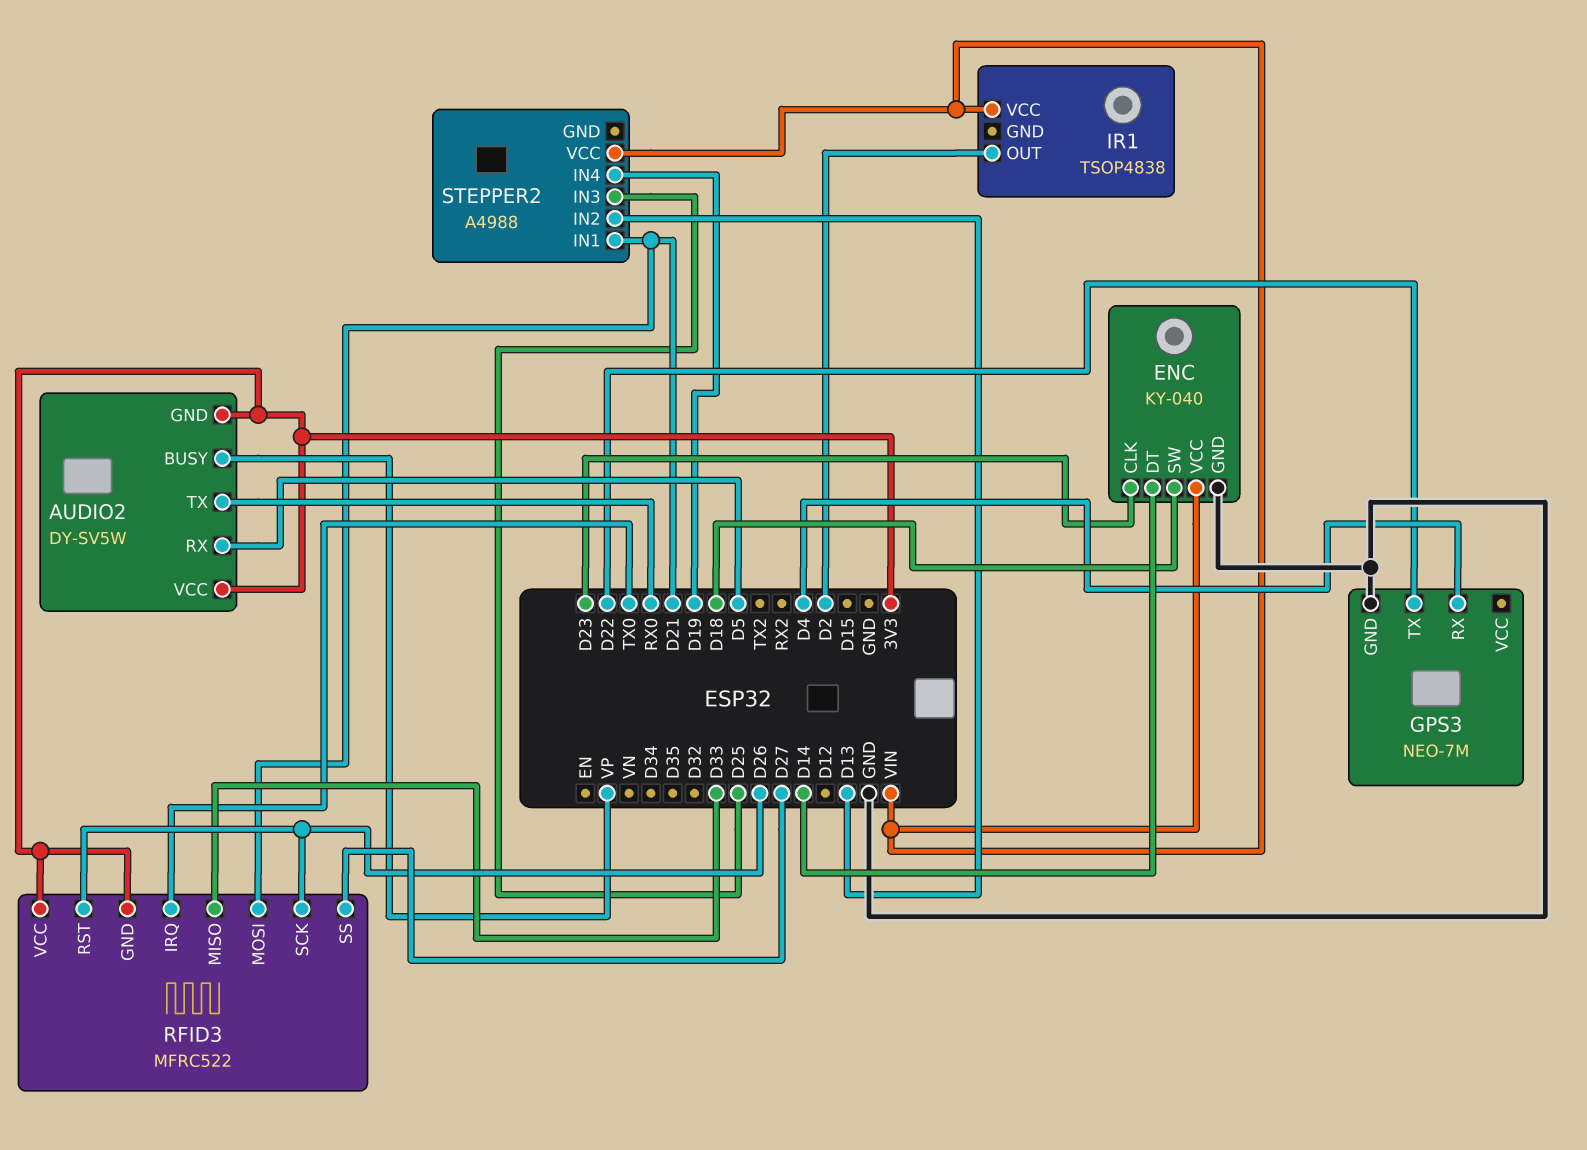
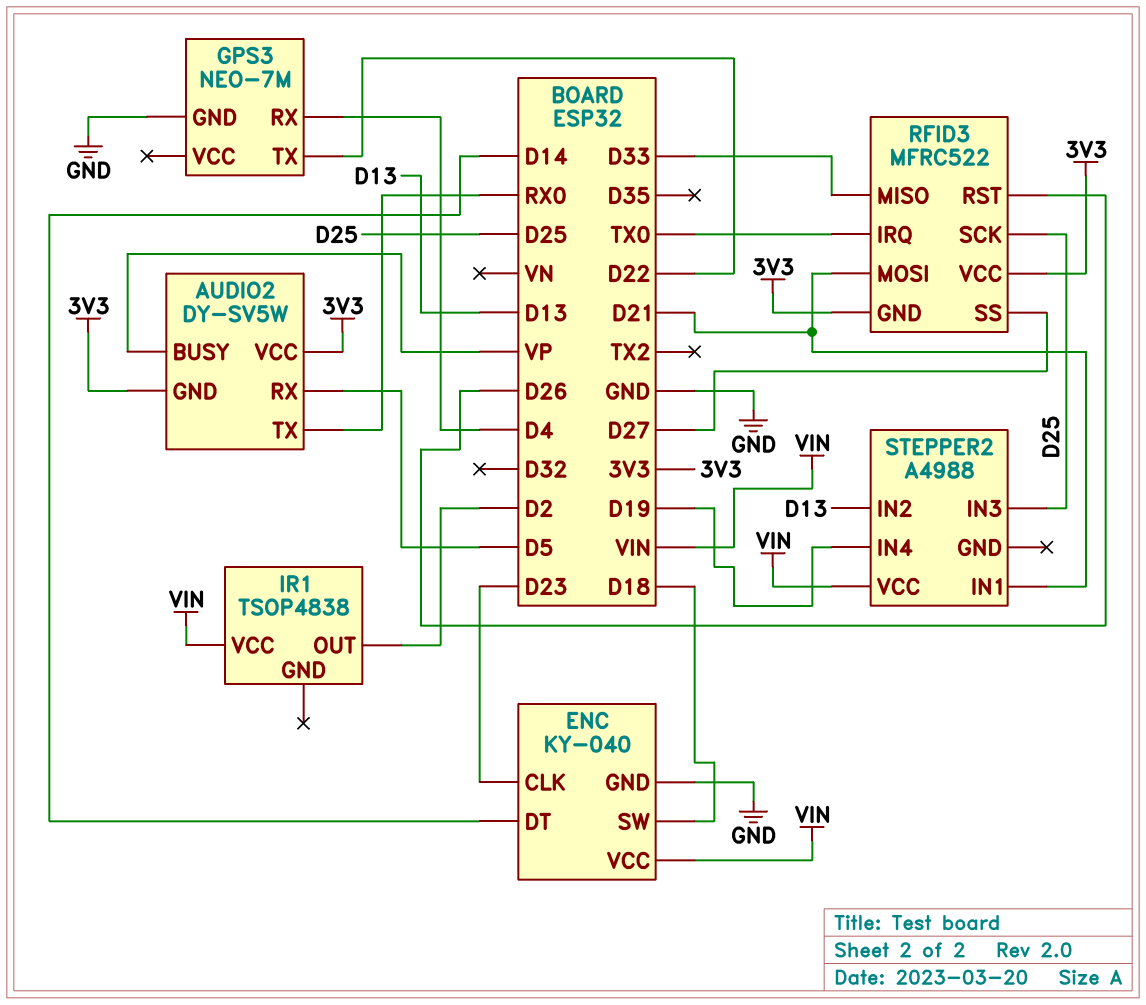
RFID3 pin SCK: D26 -> D25

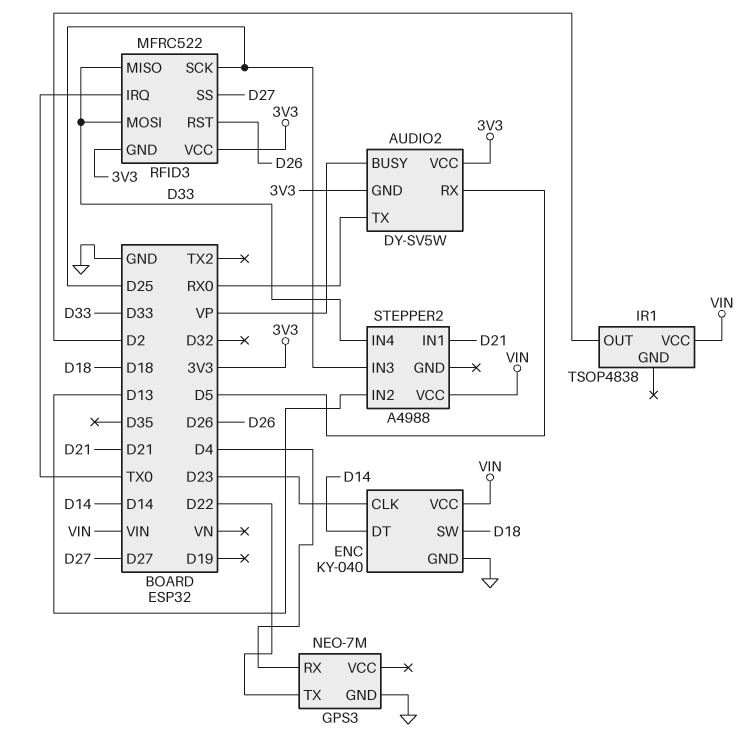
RFID3 pin MOSI: D21 -> D33
STEPPER2 pin IN4: D19 -> D33

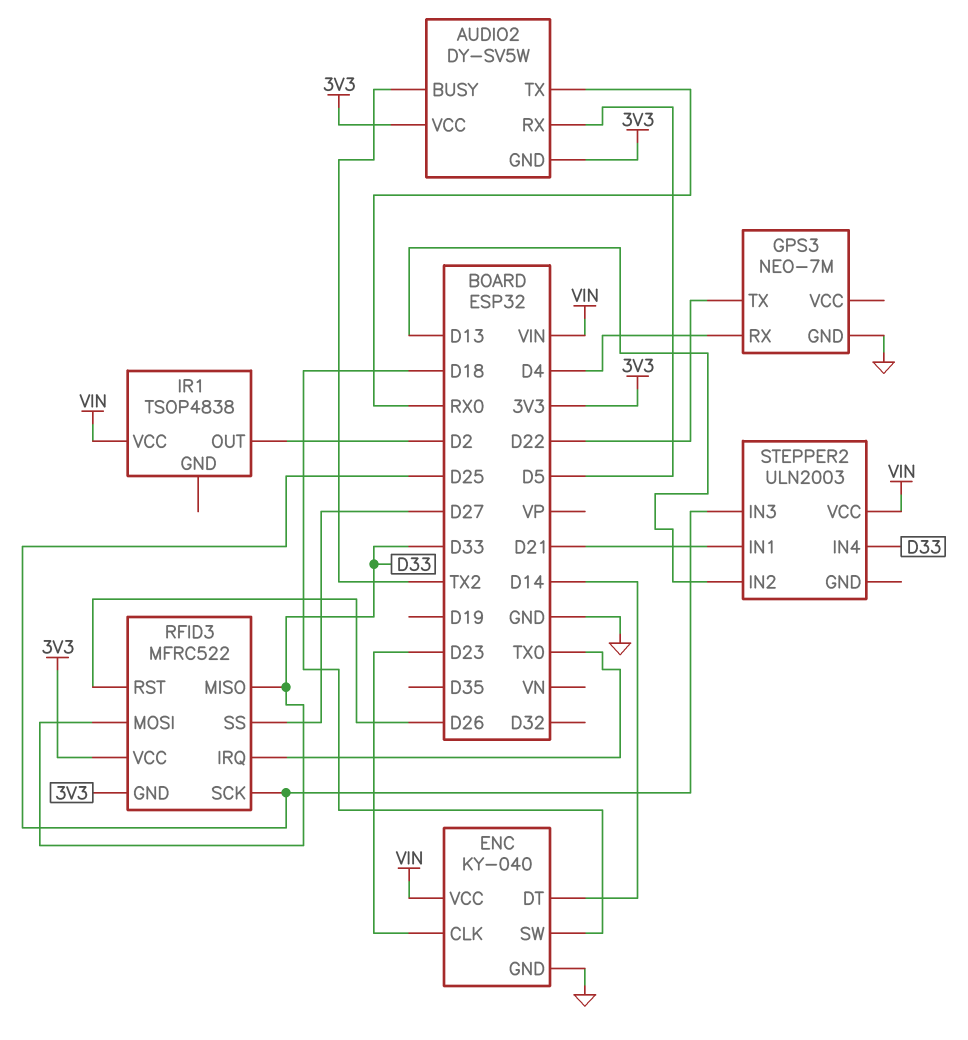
AUDIO2 pin BUSY: VP -> TX2
STEPPER2: A4988 -> ULN2003

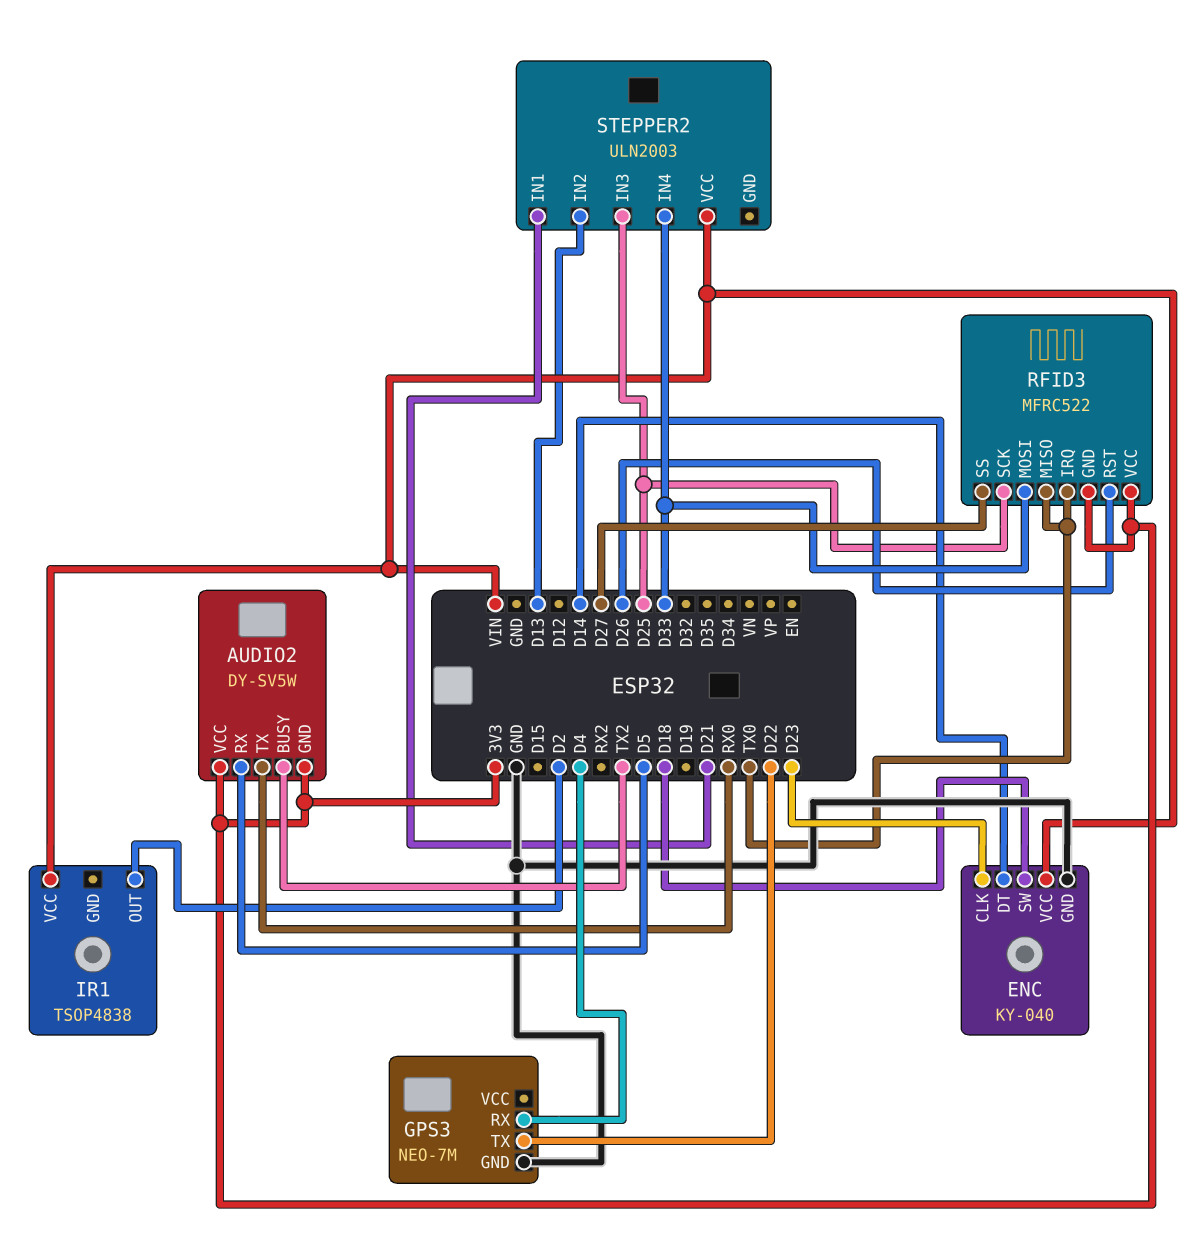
RFID3 pin MISO: D33 -> TX0

